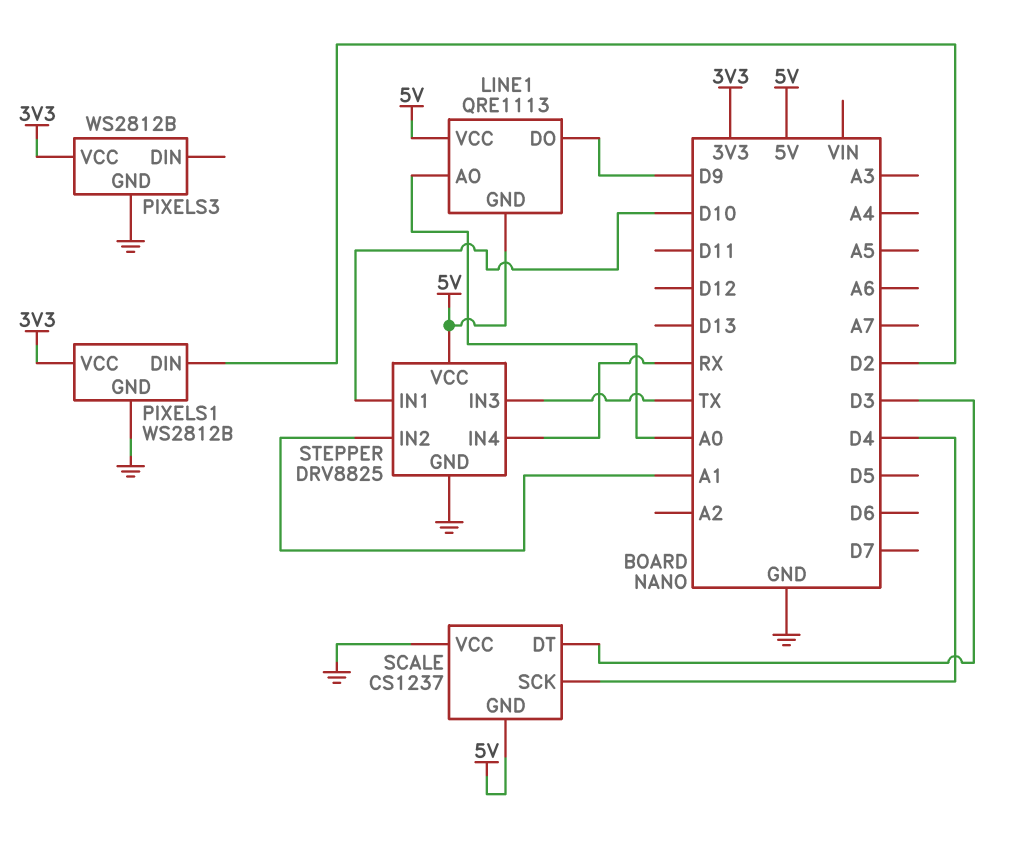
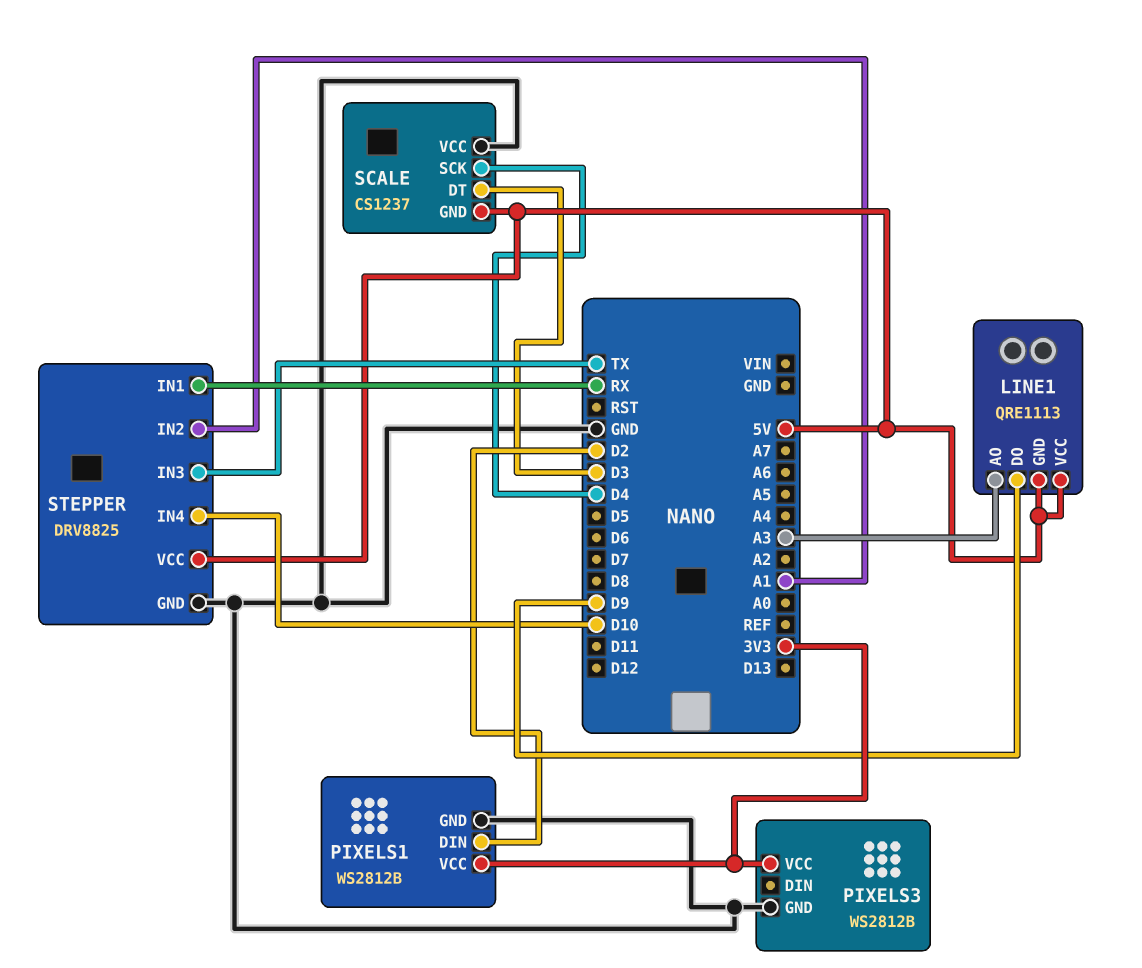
LINE1 pin AO: A0 -> A3
STEPPER pin IN1: D10 -> RX
STEPPER pin IN4: RX -> D10

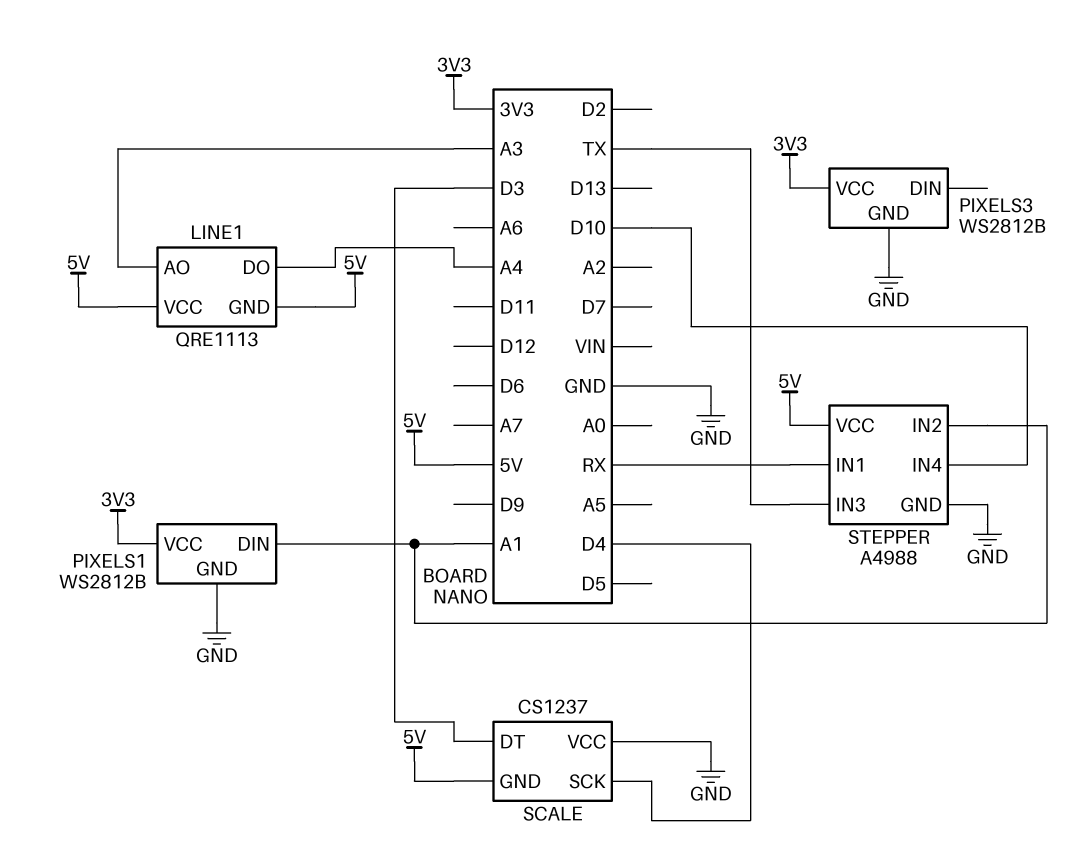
LINE1 pin DO: D9 -> A4
PIXELS1 pin DIN: D2 -> A1
STEPPER: DRV8825 -> A4988

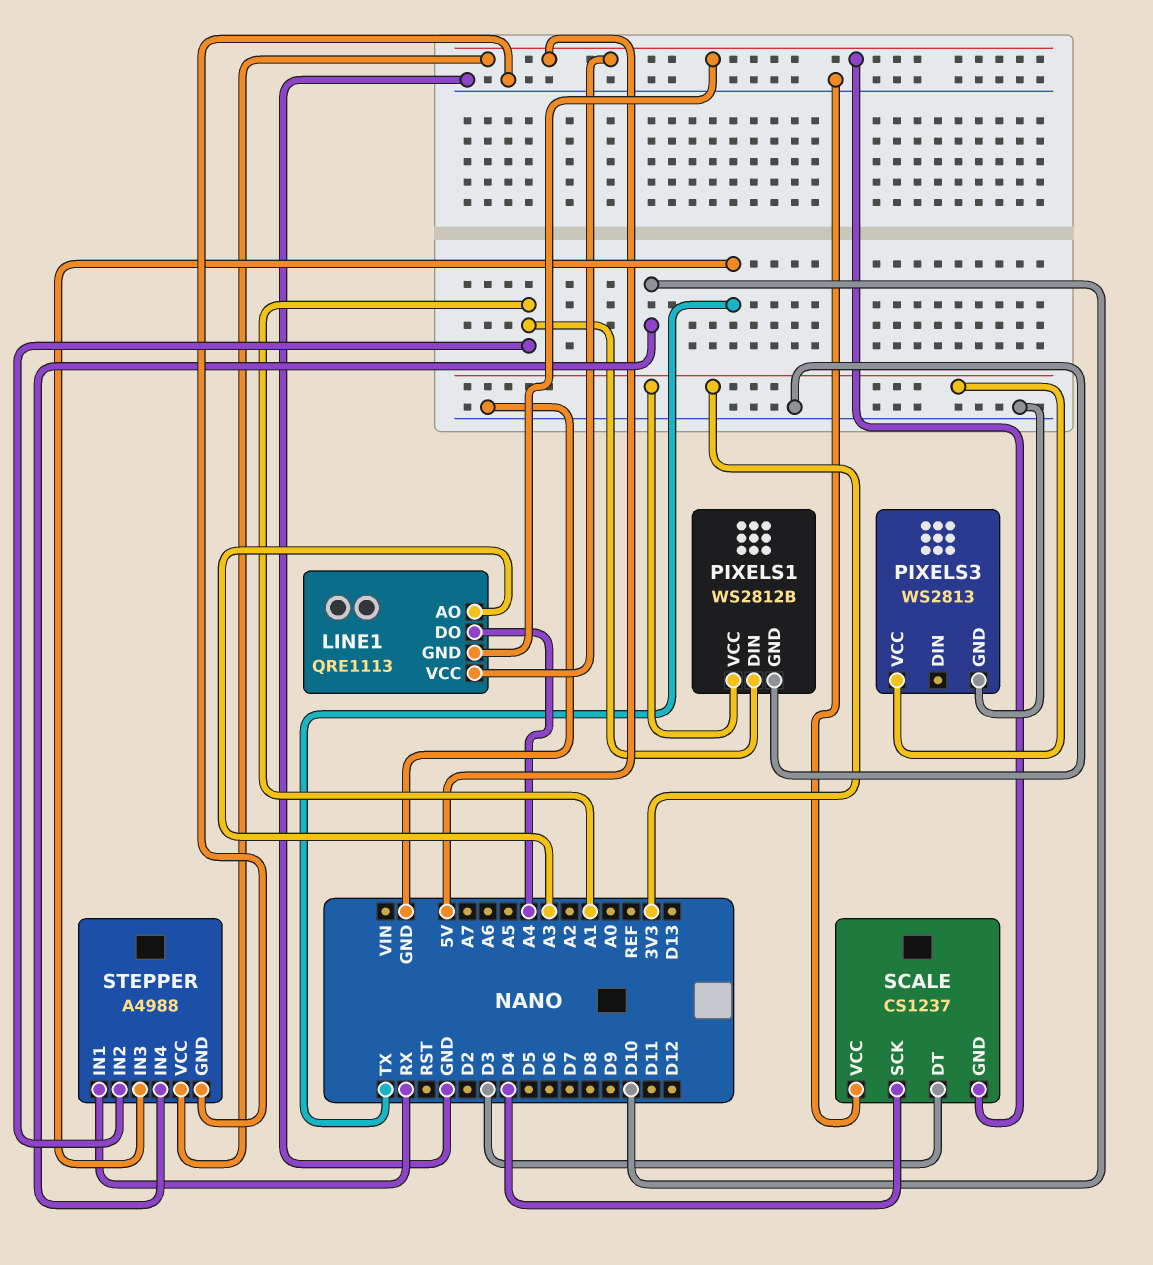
PIXELS3: WS2812B -> WS2813

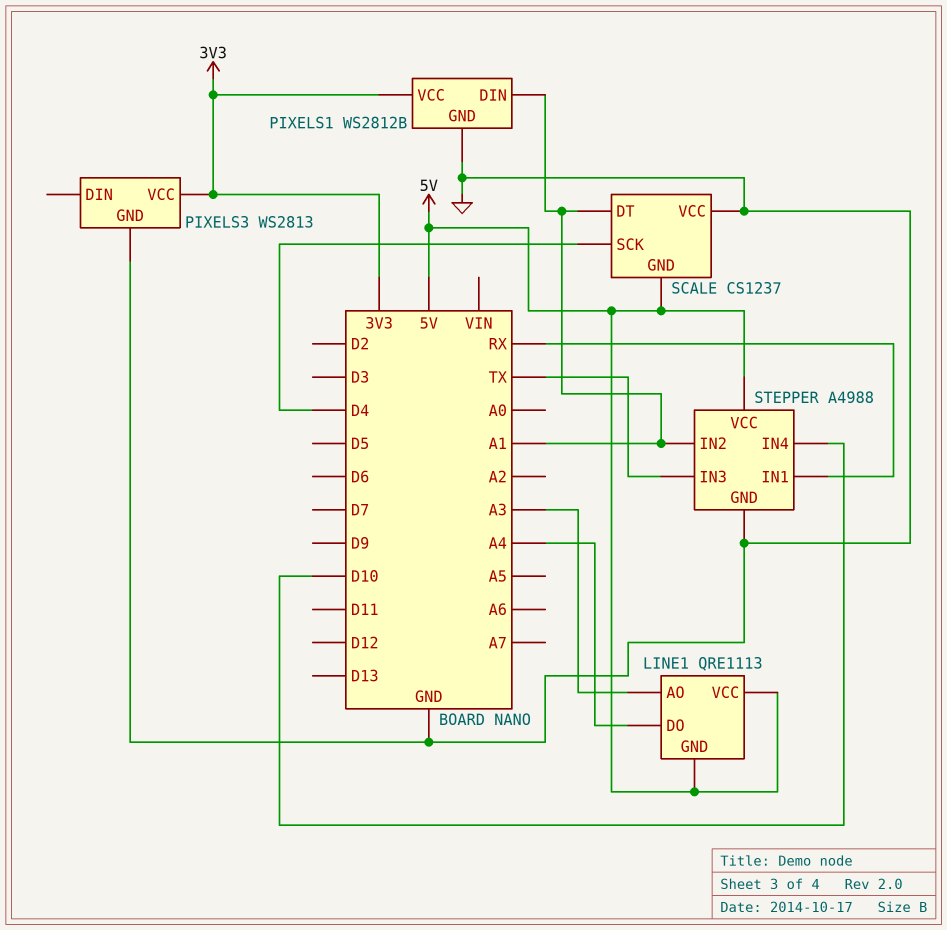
SCALE pin DT: D3 -> A1

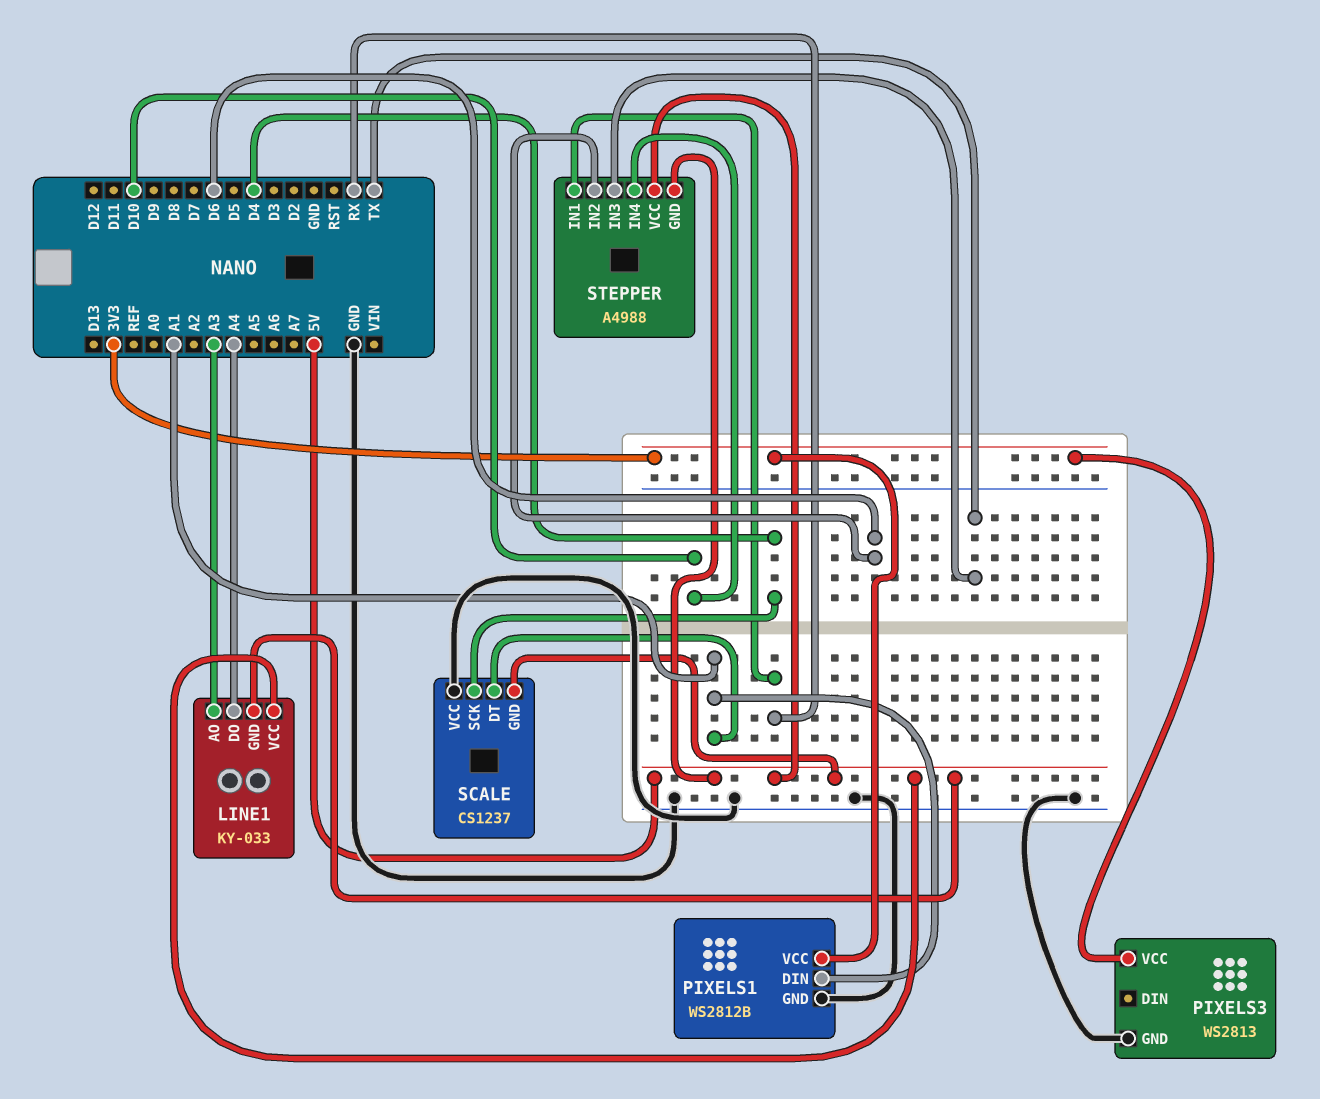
LINE1: QRE1113 -> KY-033
STEPPER pin GND: GND -> 5V
STEPPER pin IN2: A1 -> D6

